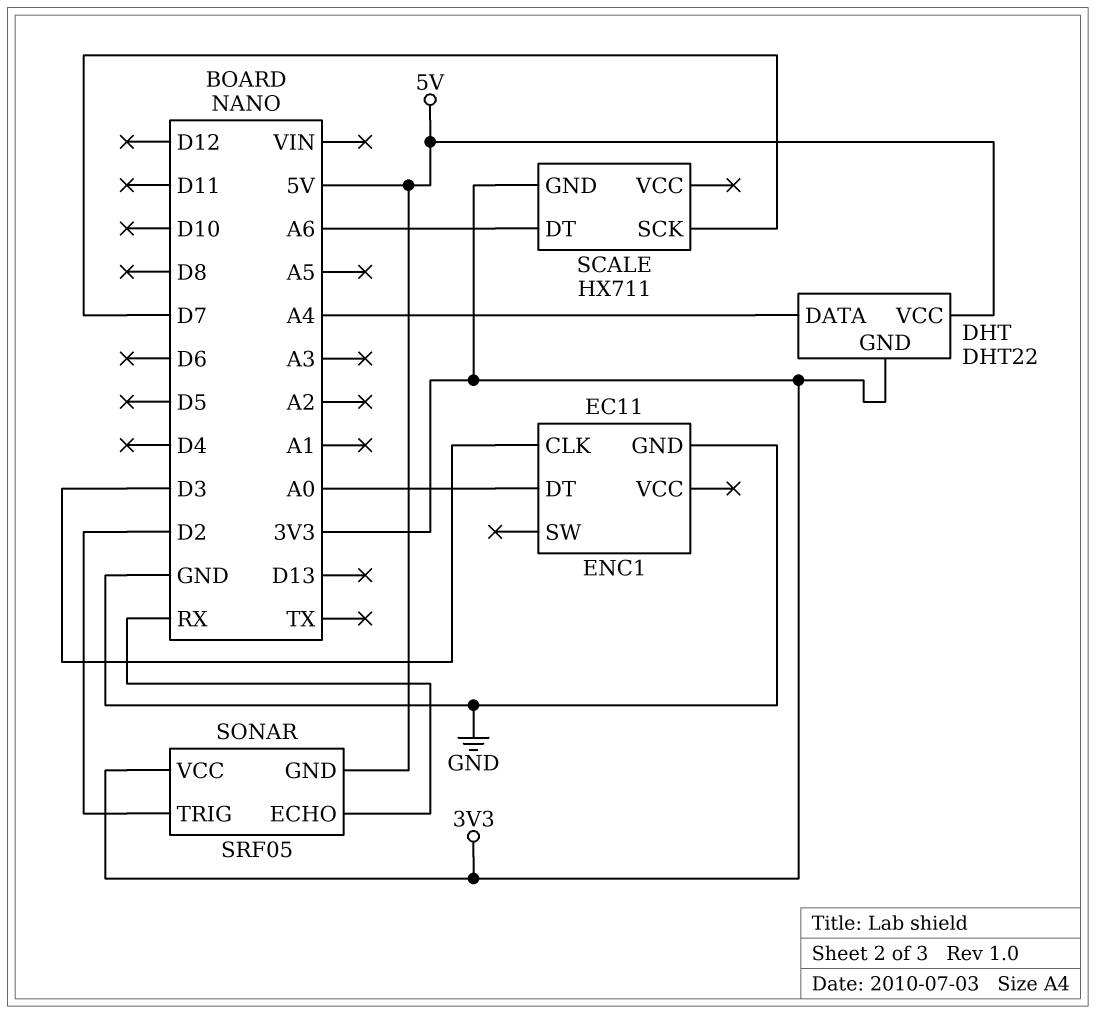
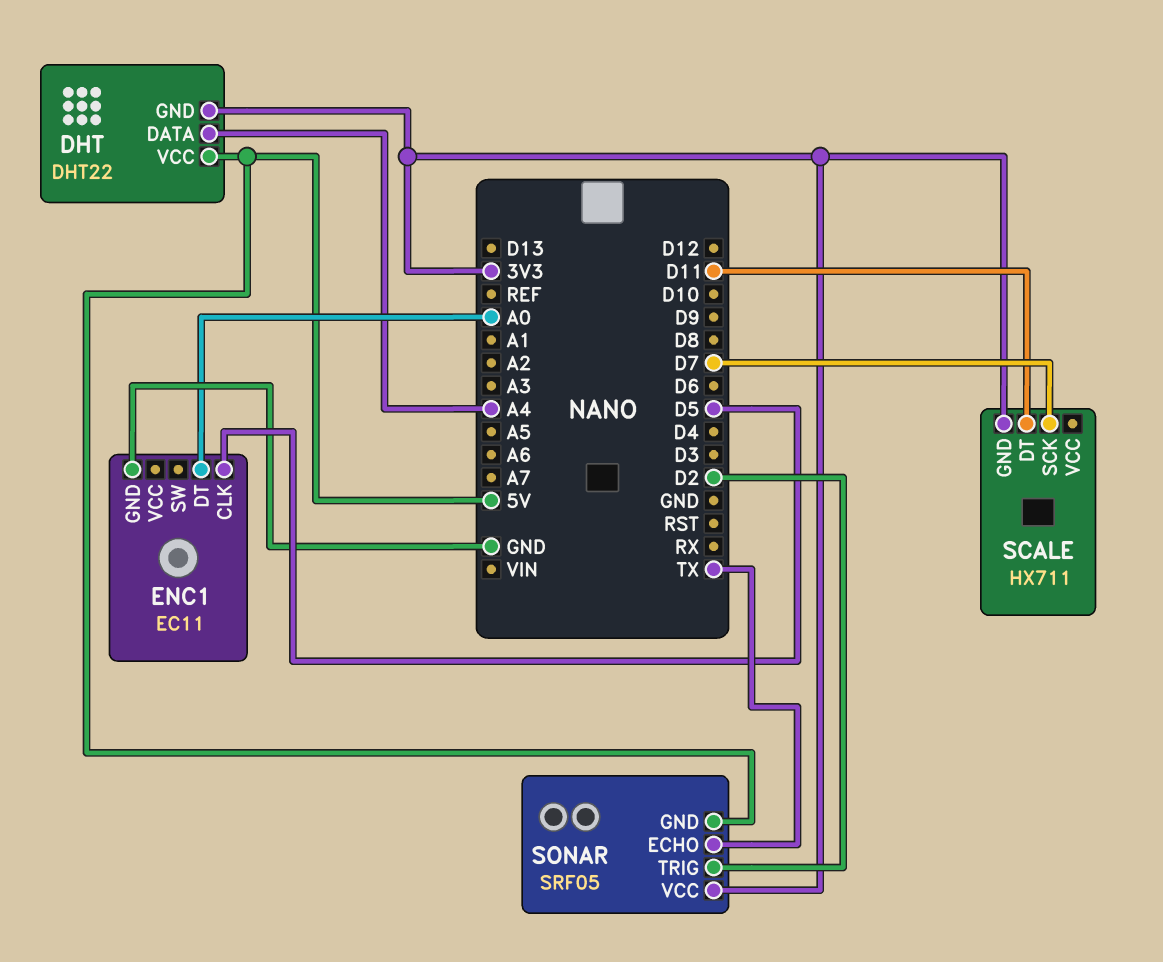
ENC1 pin CLK: D3 -> D5
SCALE pin DT: A6 -> D11
SONAR pin ECHO: RX -> TX

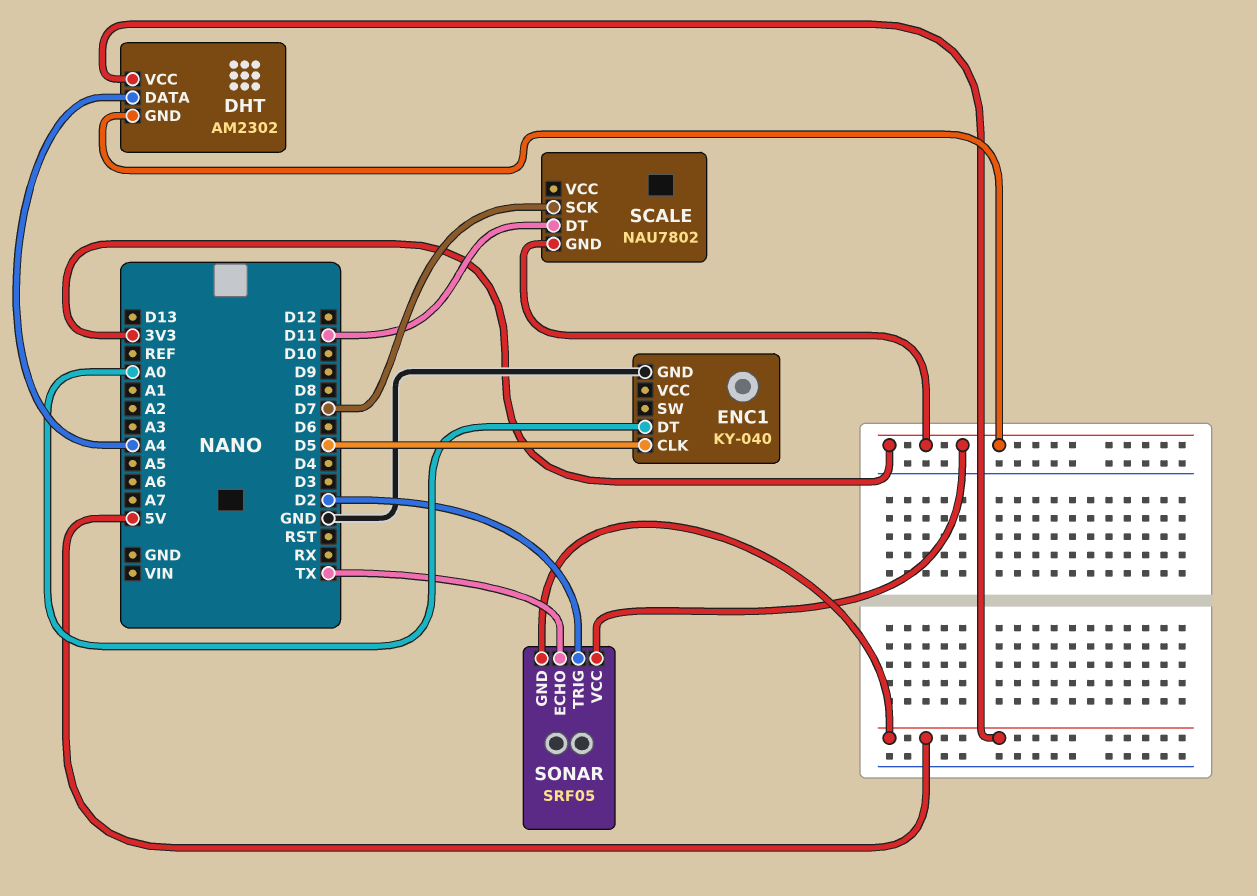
DHT: DHT22 -> AM2302
ENC1: EC11 -> KY-040
SCALE: HX711 -> NAU7802

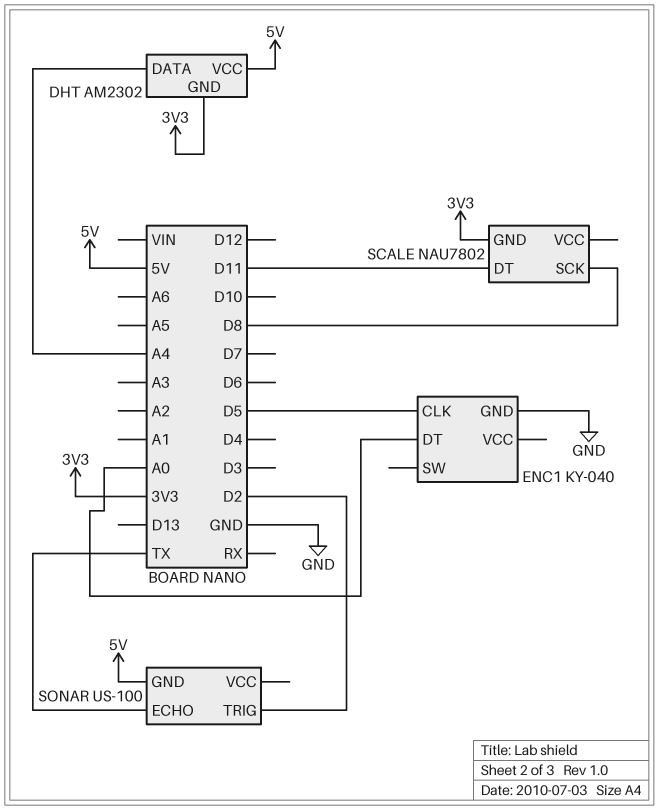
SCALE pin SCK: D7 -> D8
SONAR: SRF05 -> US-100
SONAR pin VCC: 3V3 -> none

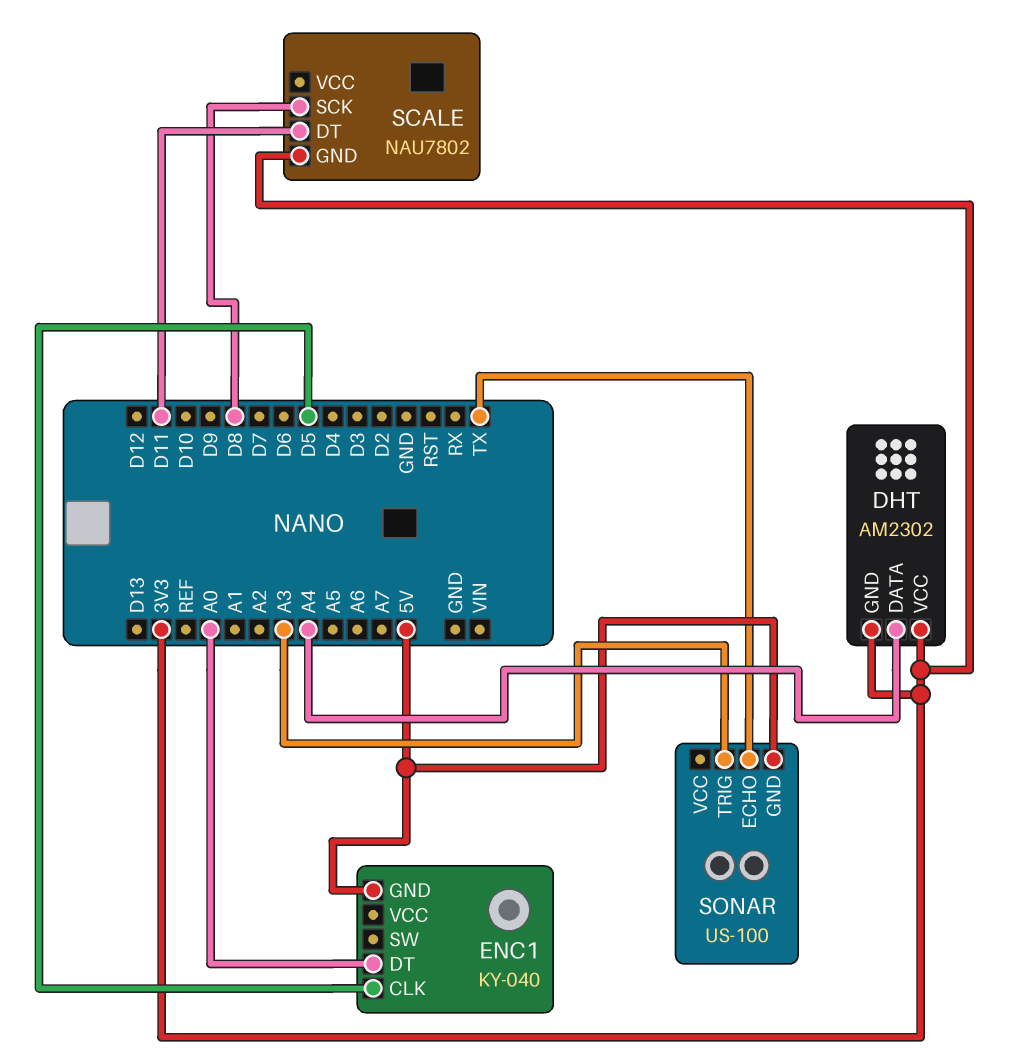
DHT pin VCC: 5V -> 3V3
ENC1 pin GND: GND -> 5V
SONAR pin TRIG: D2 -> A3

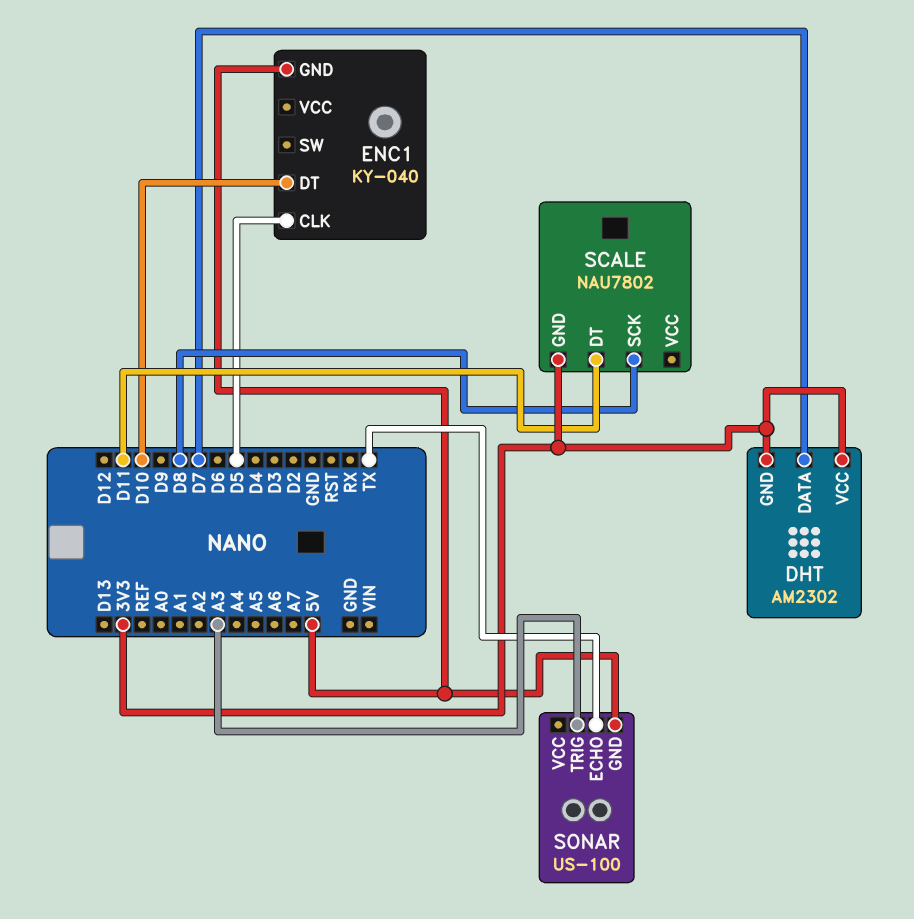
DHT pin DATA: A4 -> D7
ENC1 pin DT: A0 -> D10

